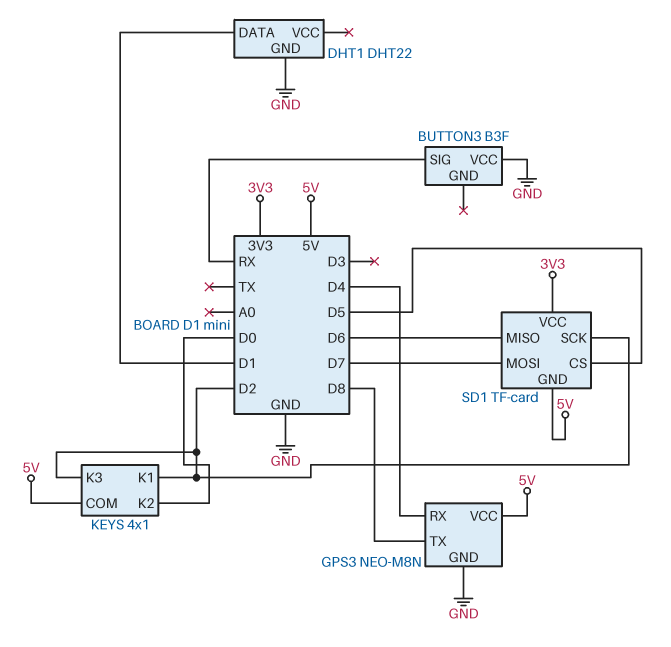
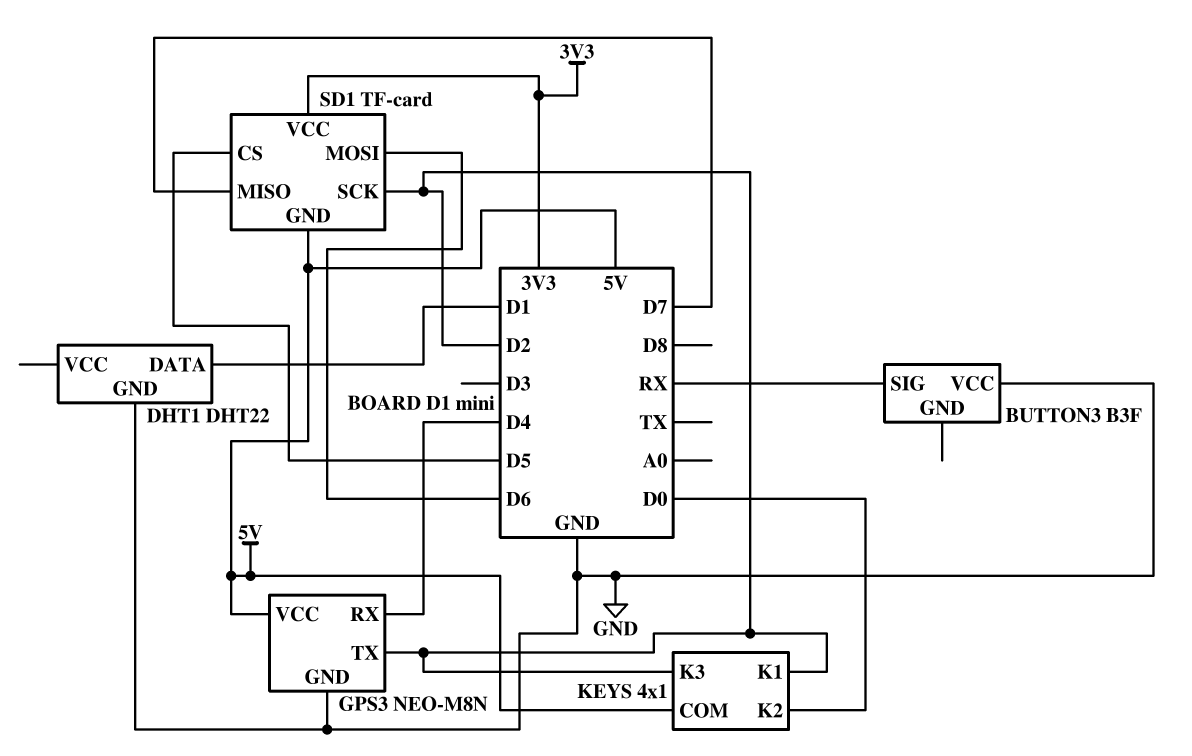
GPS3 pin TX: D8 -> D2
SD1 pin MISO: D6 -> D7
SD1 pin MOSI: D7 -> D6

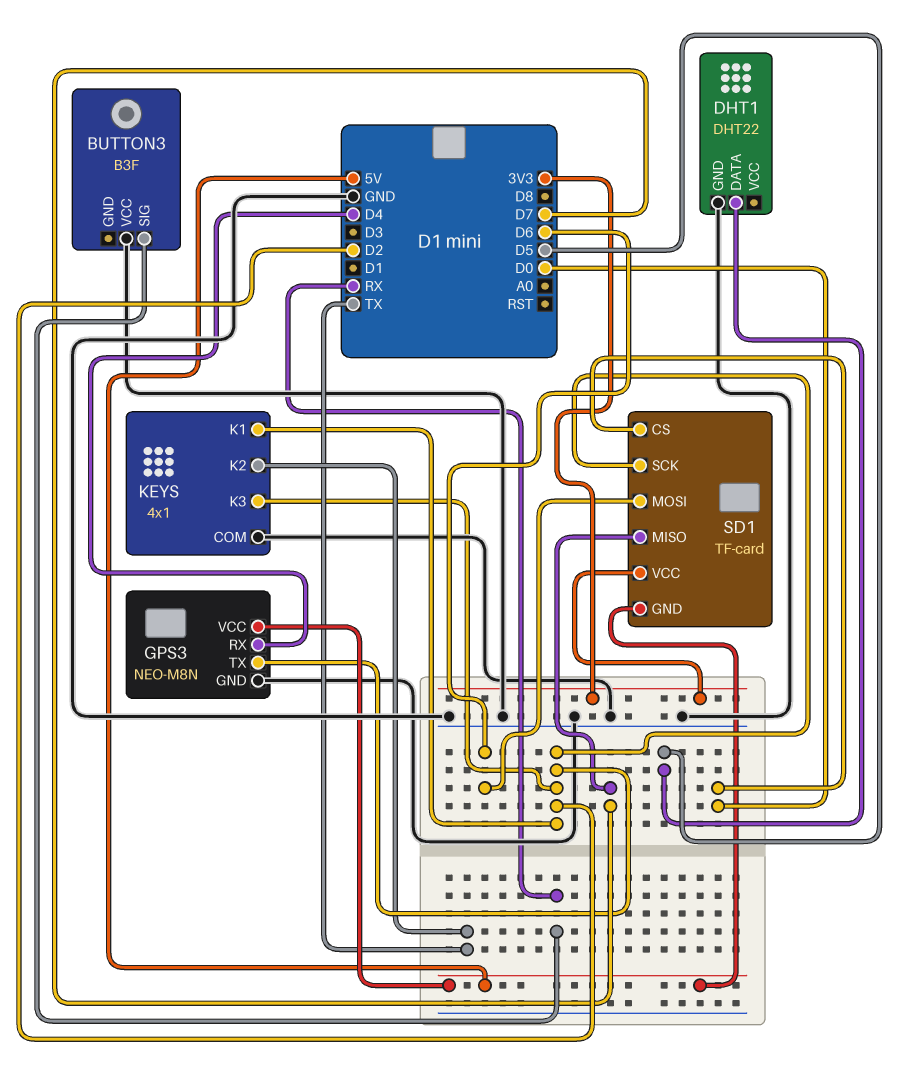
DHT1 pin DATA: D1 -> D5
KEYS pin COM: 5V -> GND
KEYS pin K2: D0 -> TX
SD1 pin CS: D5 -> D0

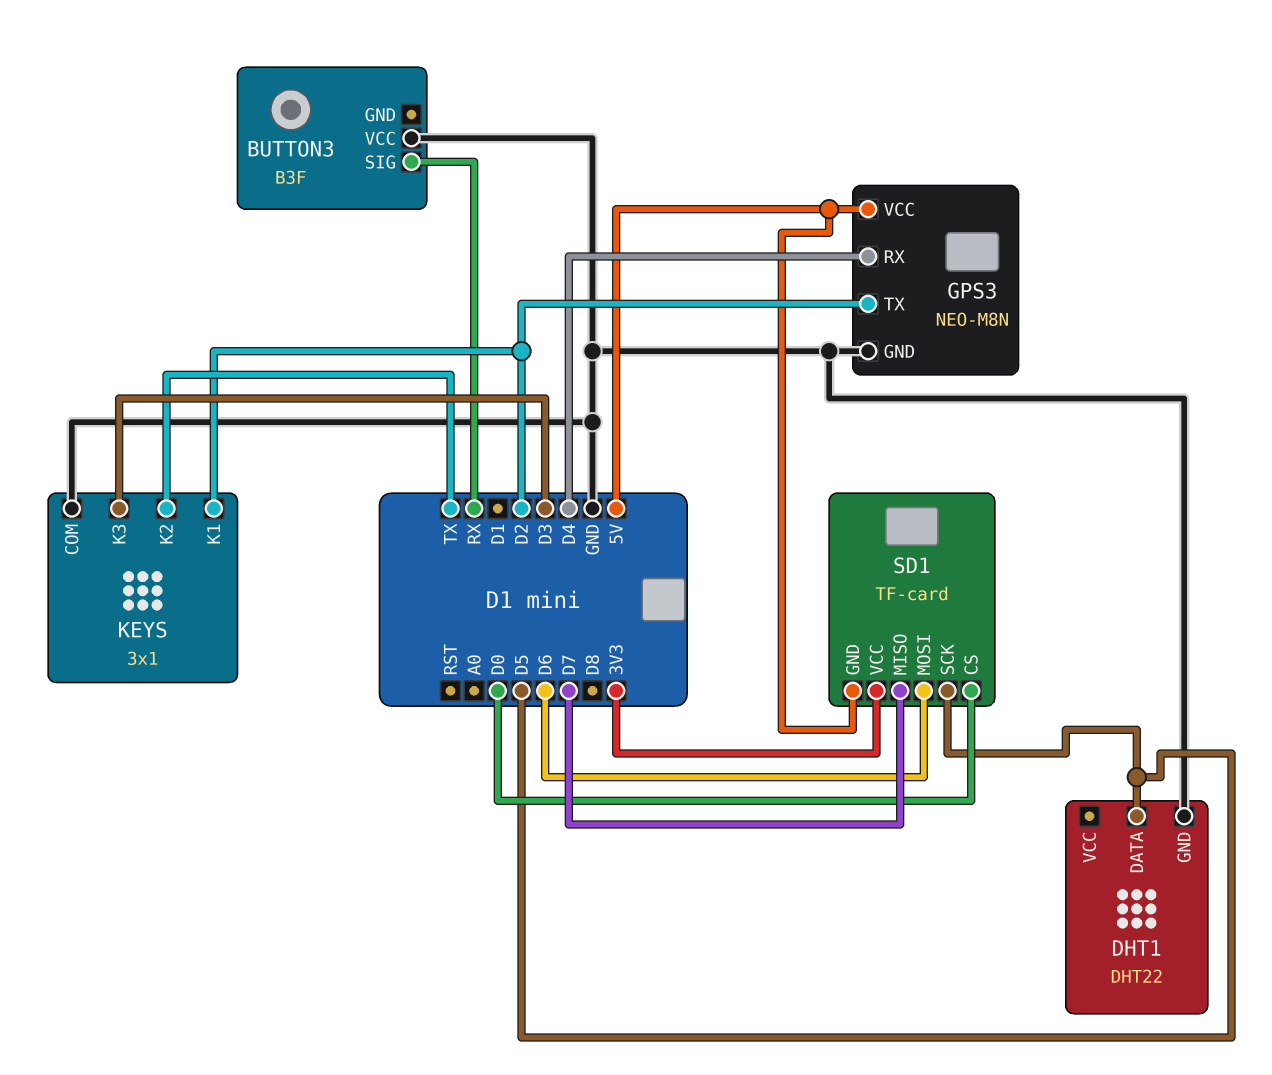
KEYS: 4x1 -> 3x1
KEYS pin K3: D2 -> D3
SD1 pin SCK: D2 -> D5

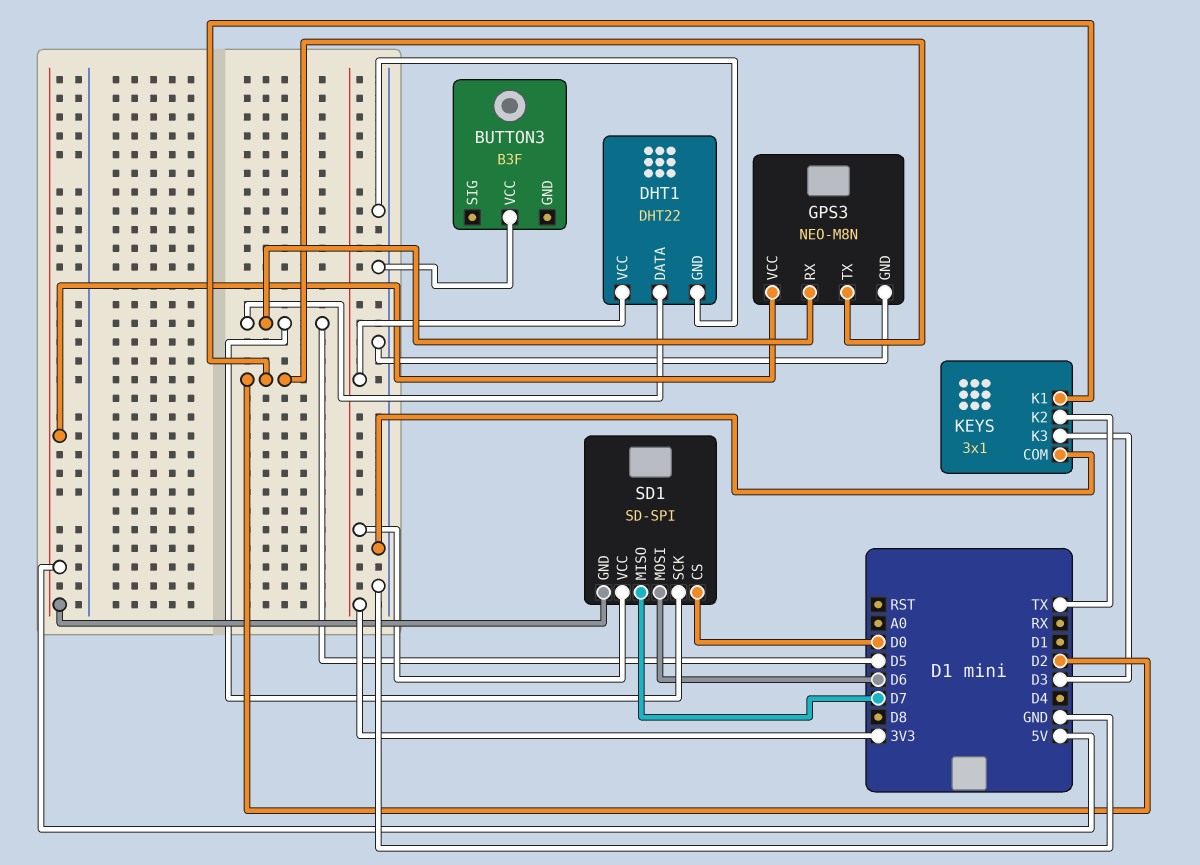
BUTTON3 pin SIG: RX -> none
DHT1 pin VCC: none -> 3V3
GPS3 pin RX: D4 -> D5
SD1: TF-card -> SD-SPI

